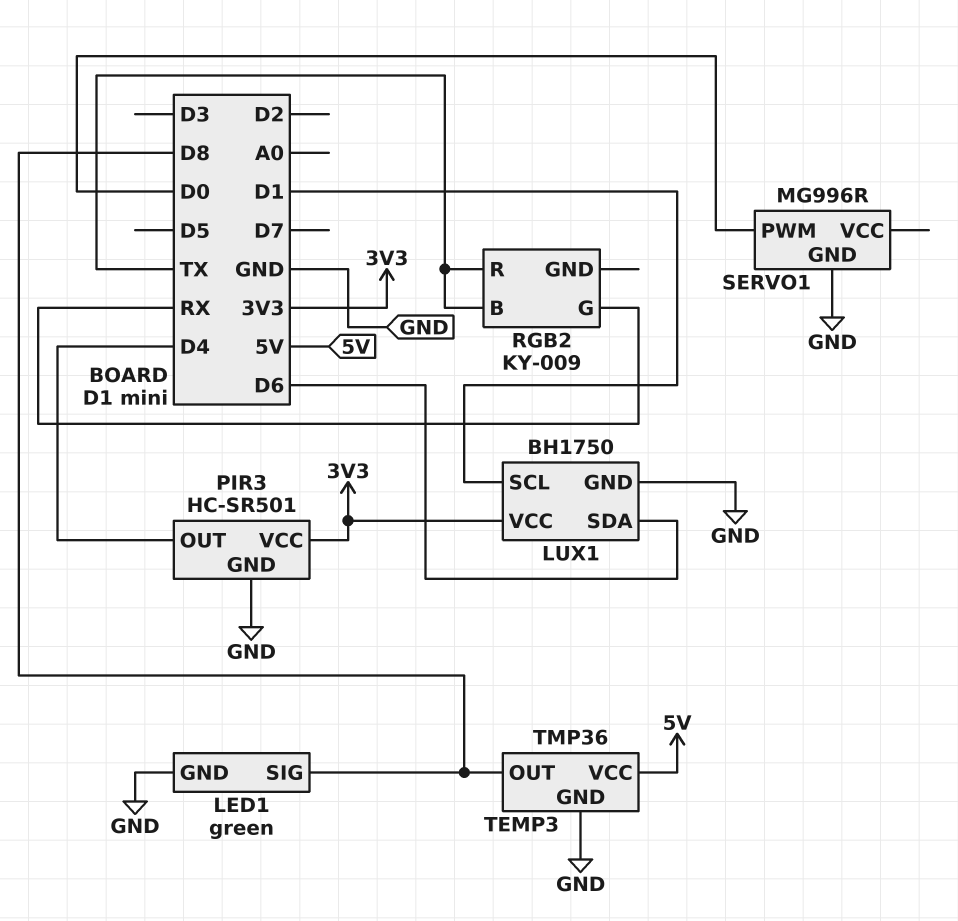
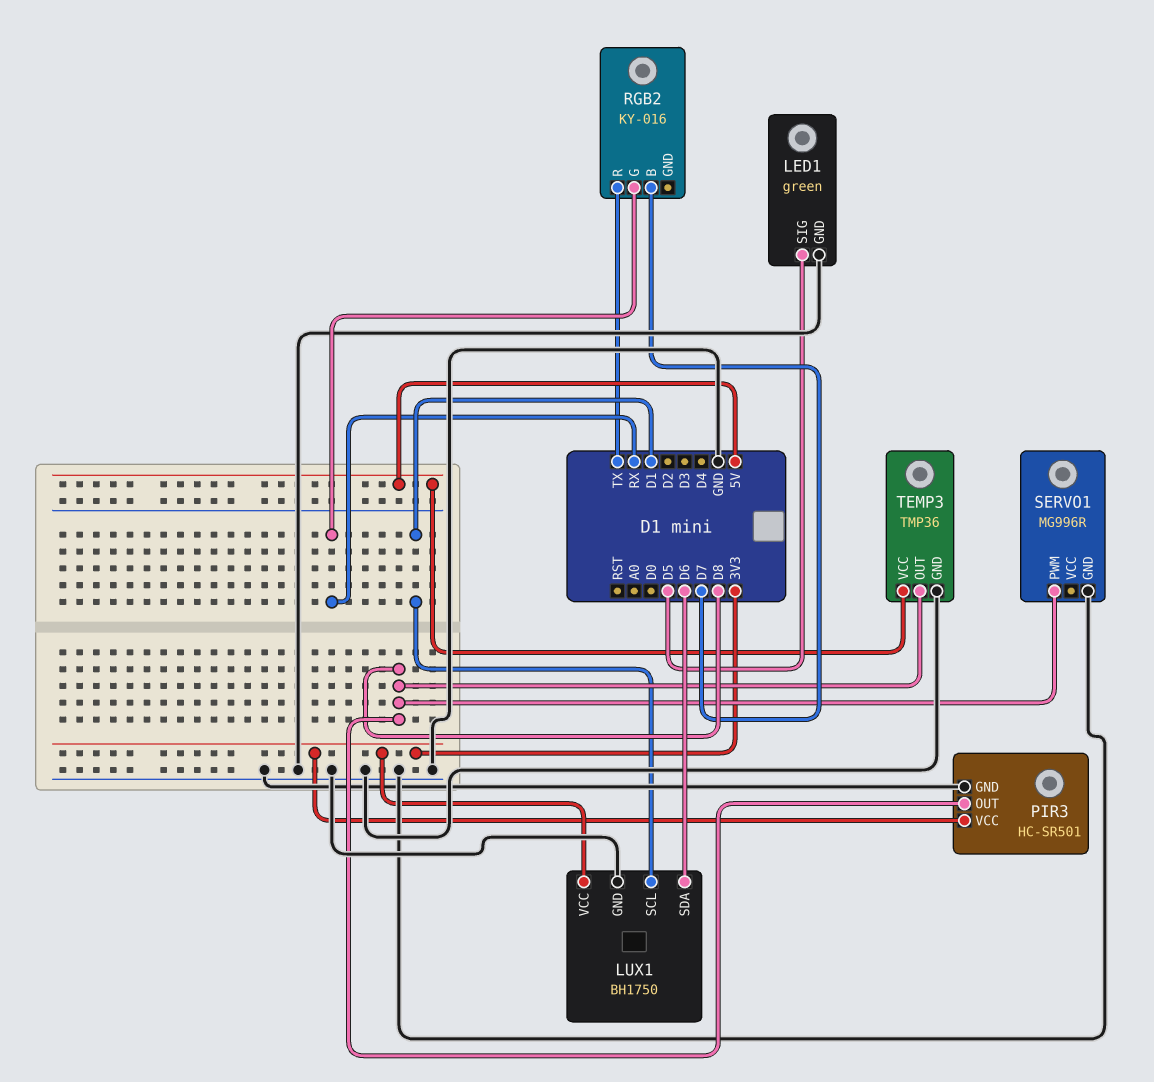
LED1 pin SIG: D8 -> D5
PIR3 pin OUT: D4 -> D8
RGB2: KY-009 -> KY-016
RGB2 pin B: TX -> D7
SERVO1 pin PWM: D0 -> D8

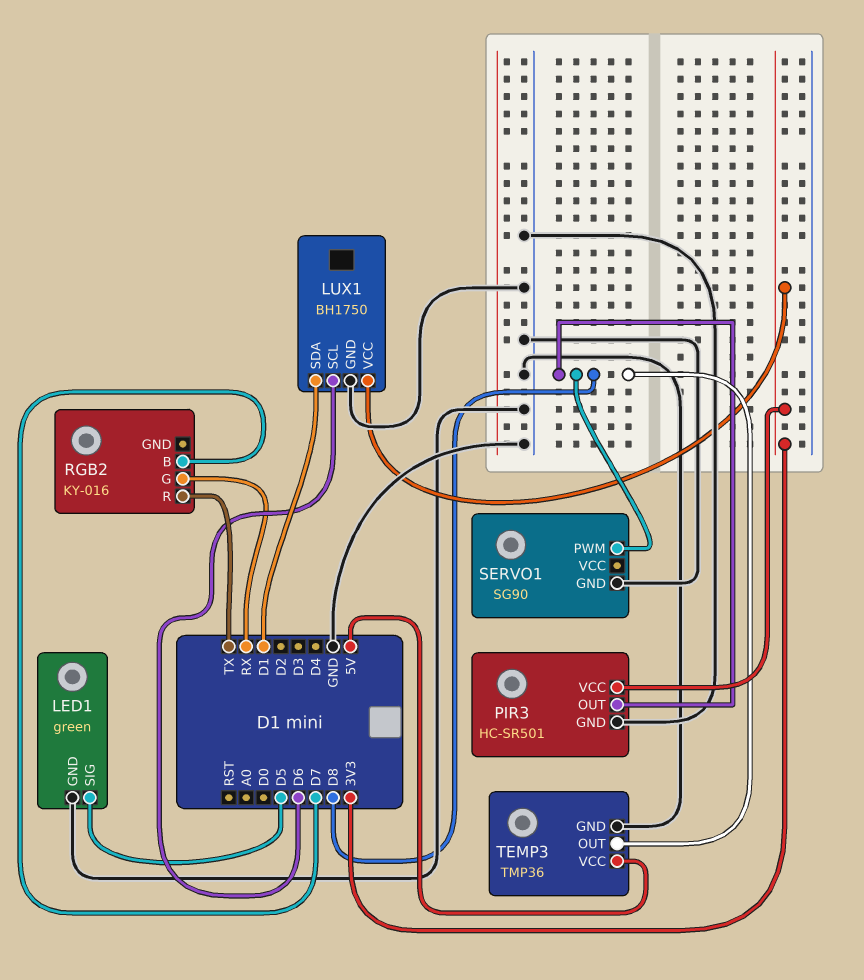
LUX1 pin SCL: D1 -> D6
LUX1 pin SDA: D6 -> D1
SERVO1: MG996R -> SG90

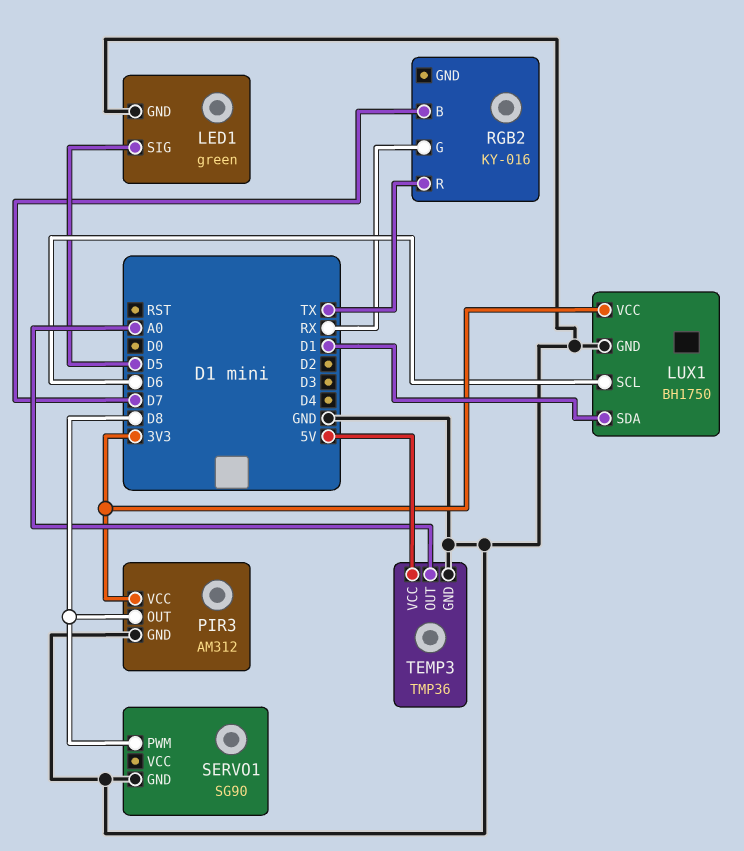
PIR3: HC-SR501 -> AM312
TEMP3 pin OUT: D8 -> A0

